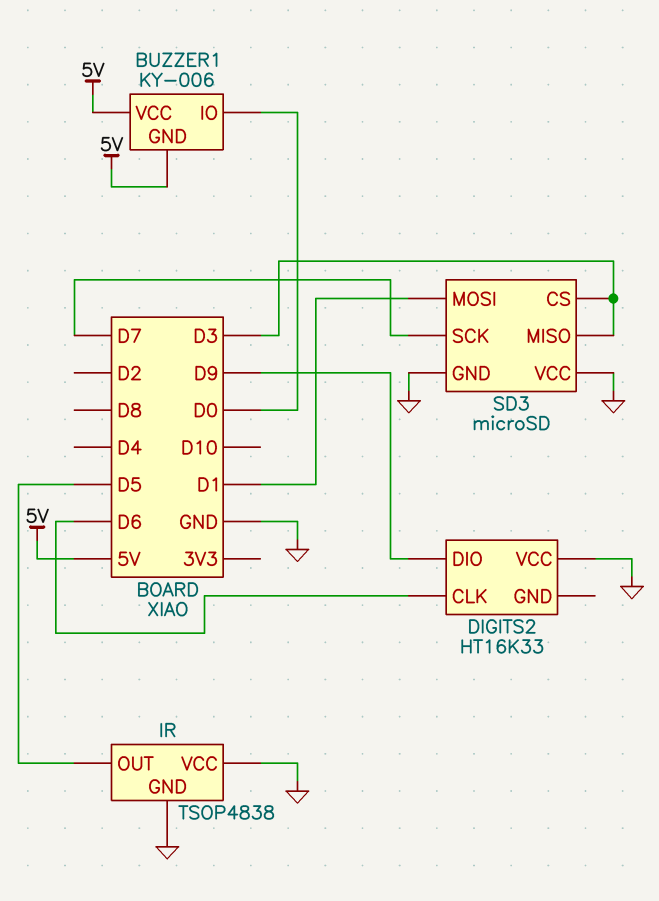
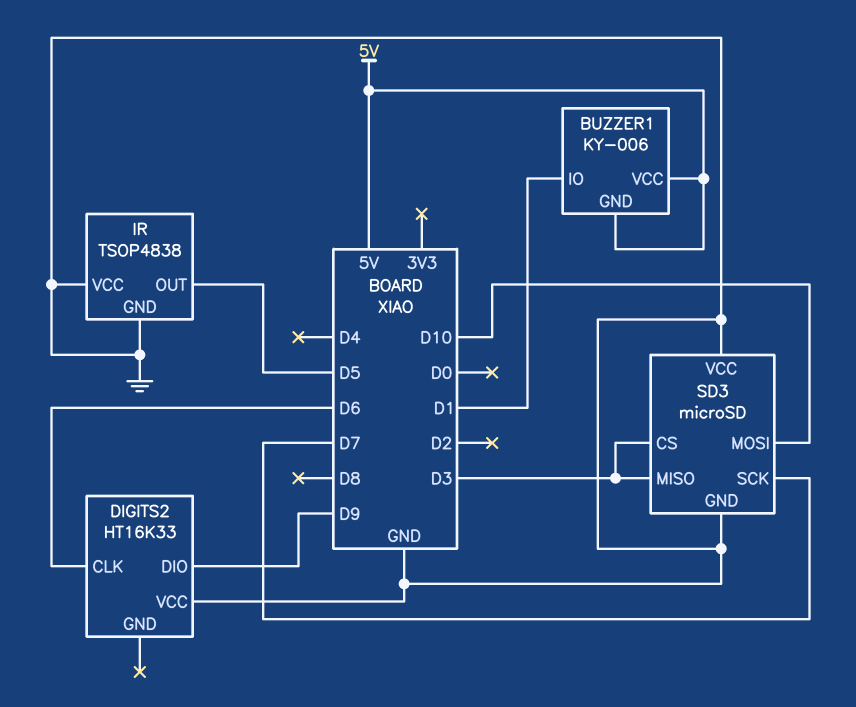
BUZZER1 pin IO: D0 -> D1
SD3 pin MOSI: D1 -> D10

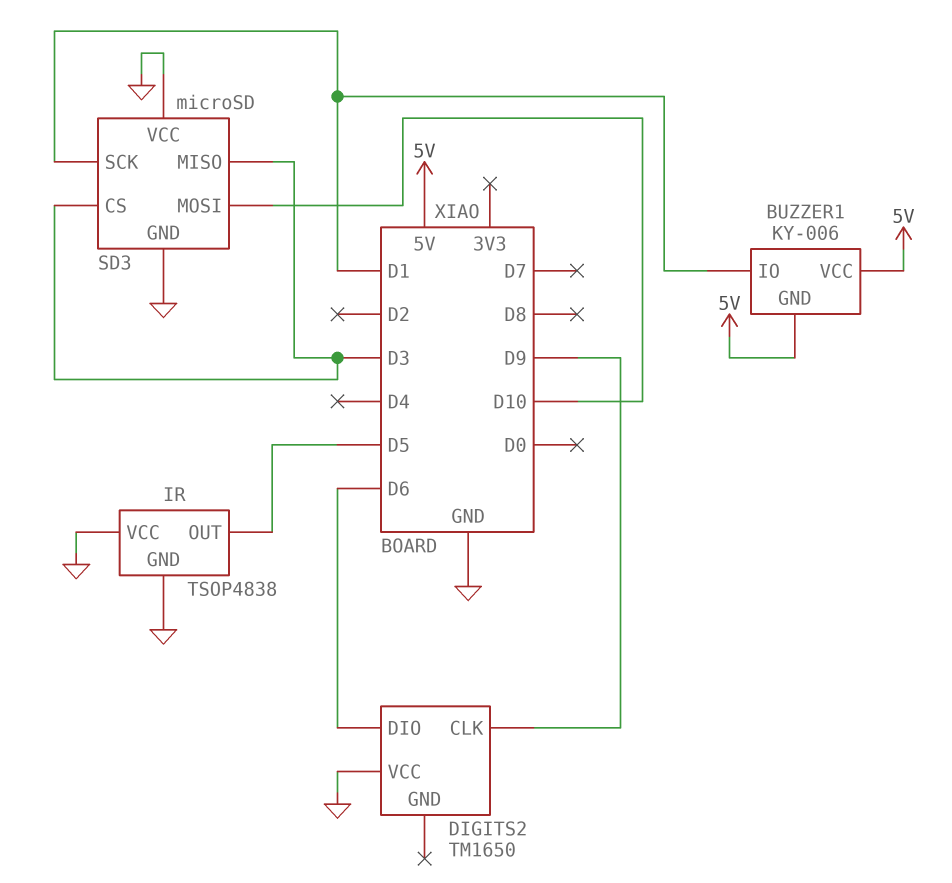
DIGITS2: HT16K33 -> TM1650
DIGITS2 pin CLK: D6 -> D9
DIGITS2 pin DIO: D9 -> D6
SD3 pin SCK: D7 -> D1

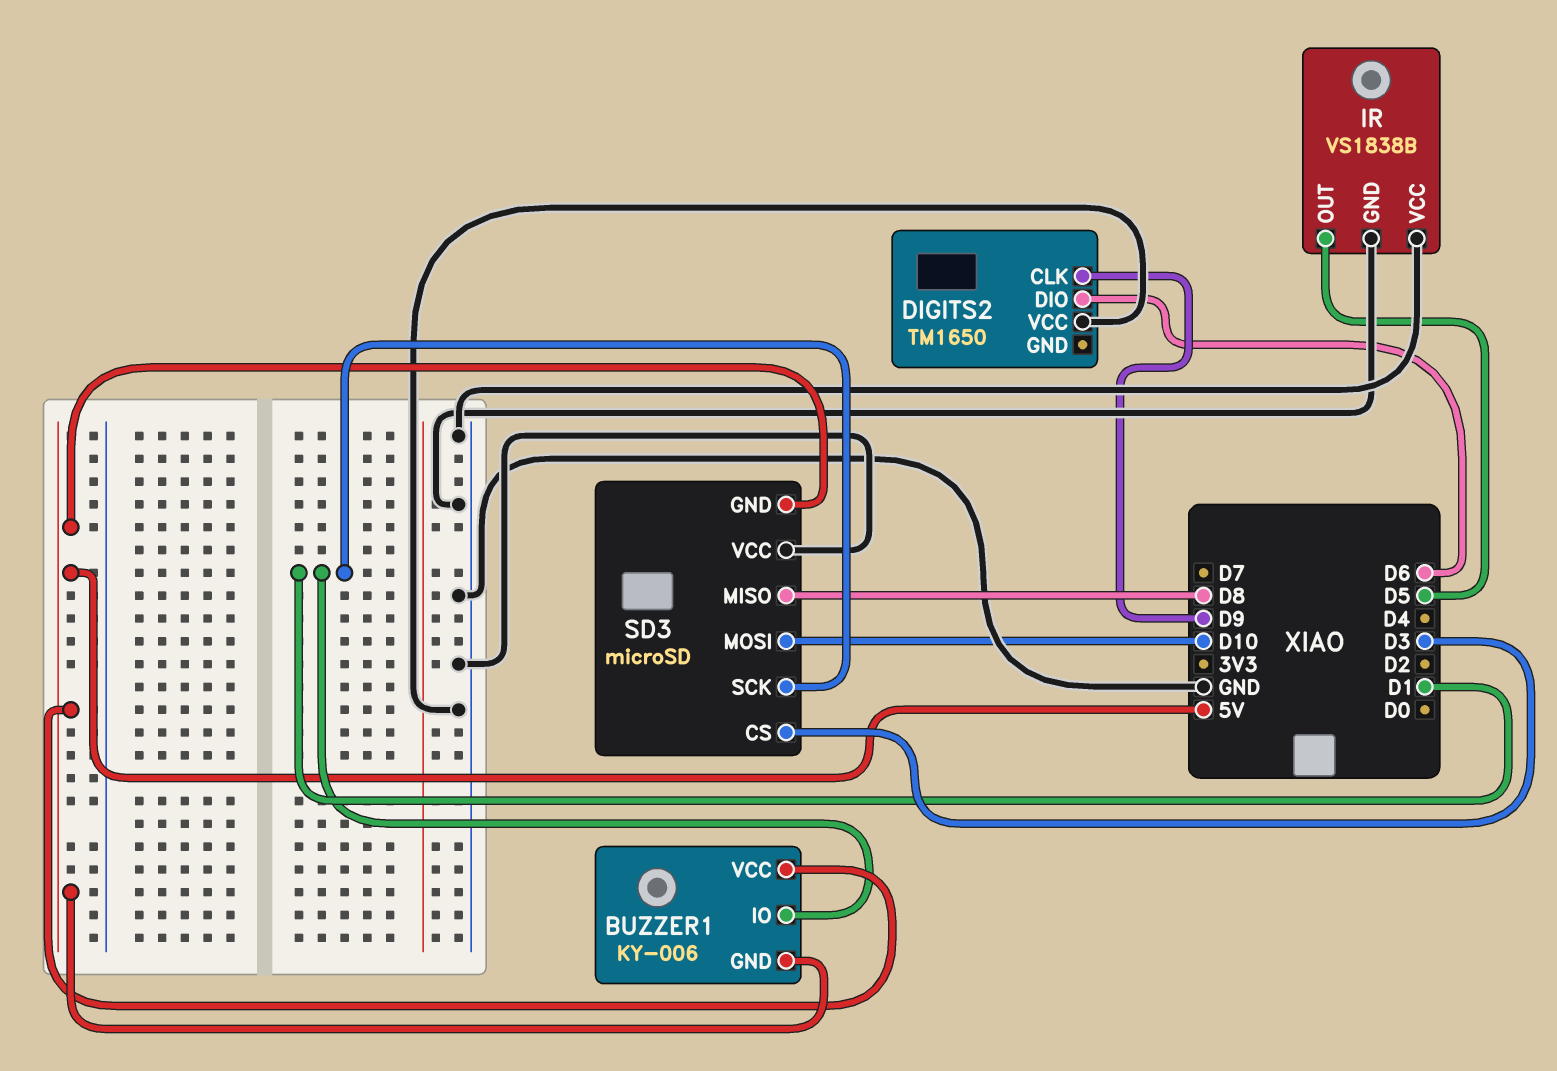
IR: TSOP4838 -> VS1838B
SD3 pin GND: GND -> 5V
SD3 pin MISO: D3 -> D8

